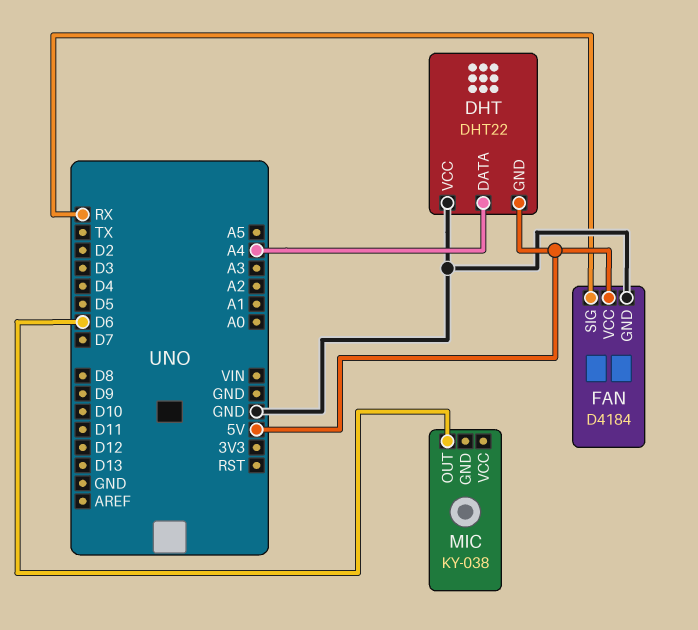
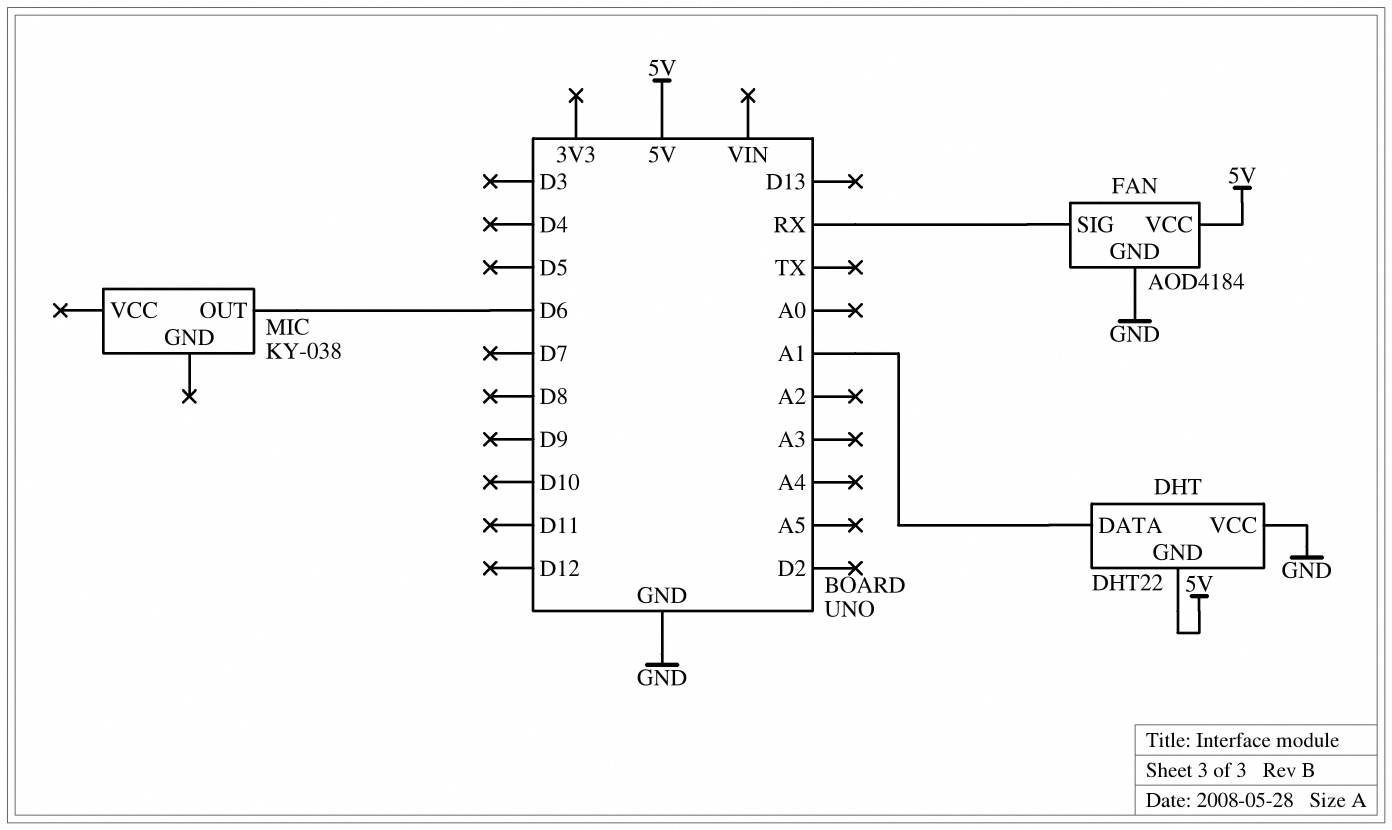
DHT pin DATA: A4 -> A1
FAN: D4184 -> AOD4184

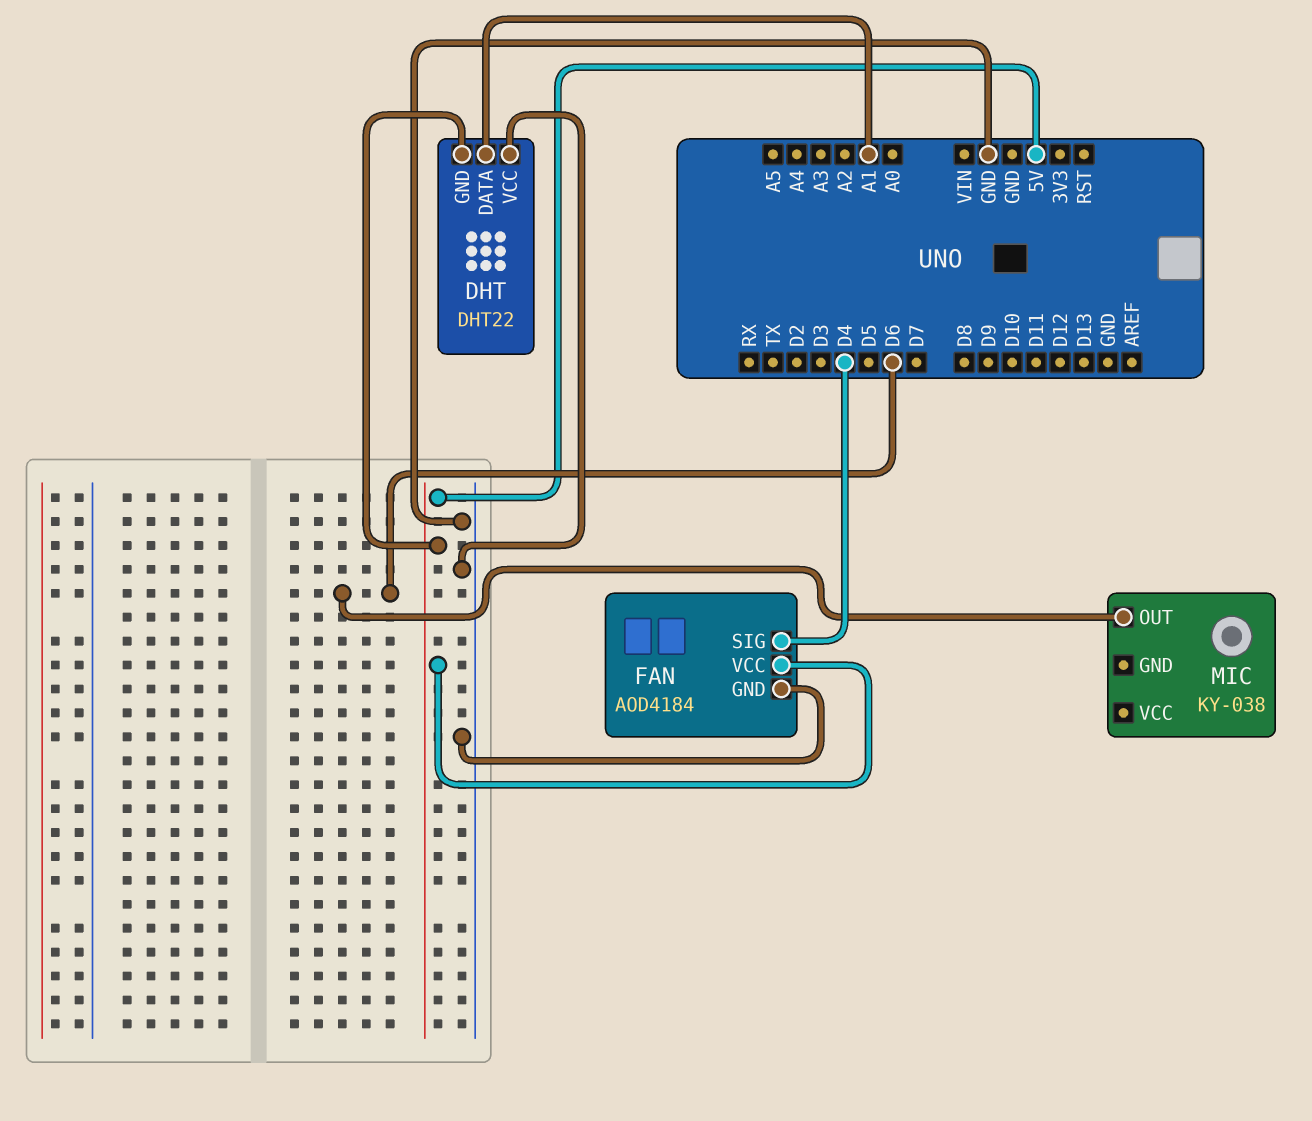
FAN pin SIG: RX -> D4

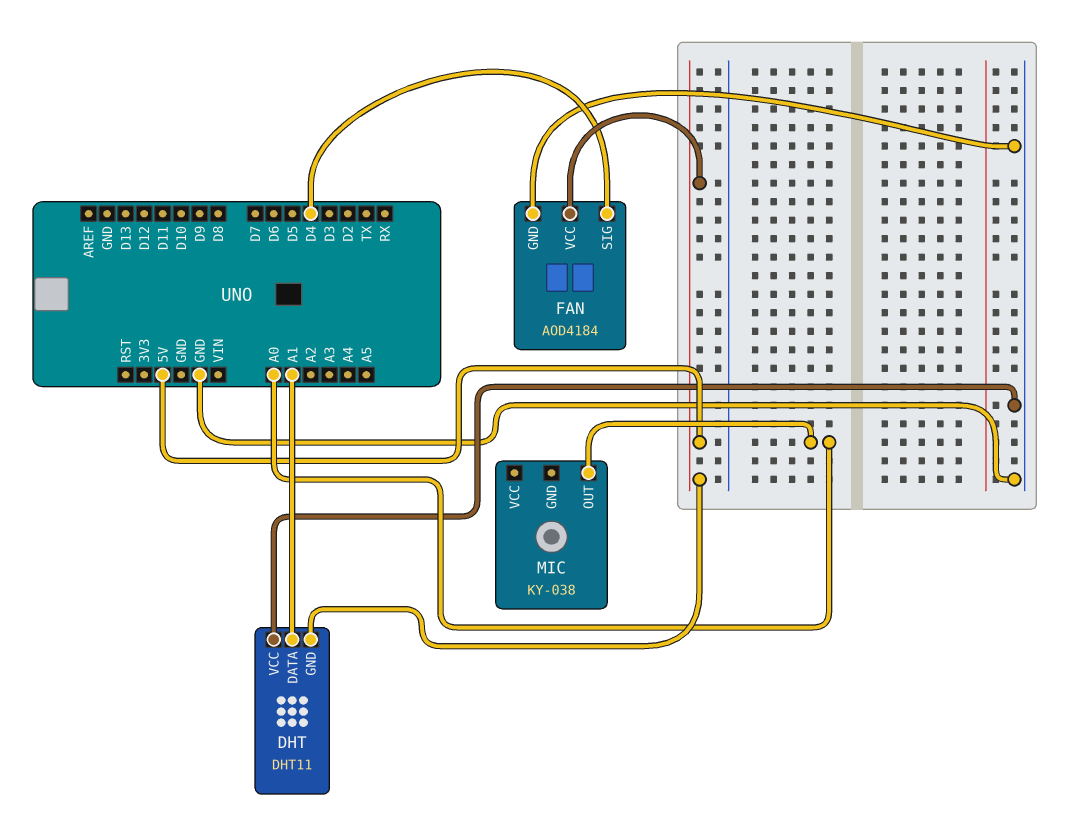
DHT: DHT22 -> DHT11
MIC pin OUT: D6 -> A0

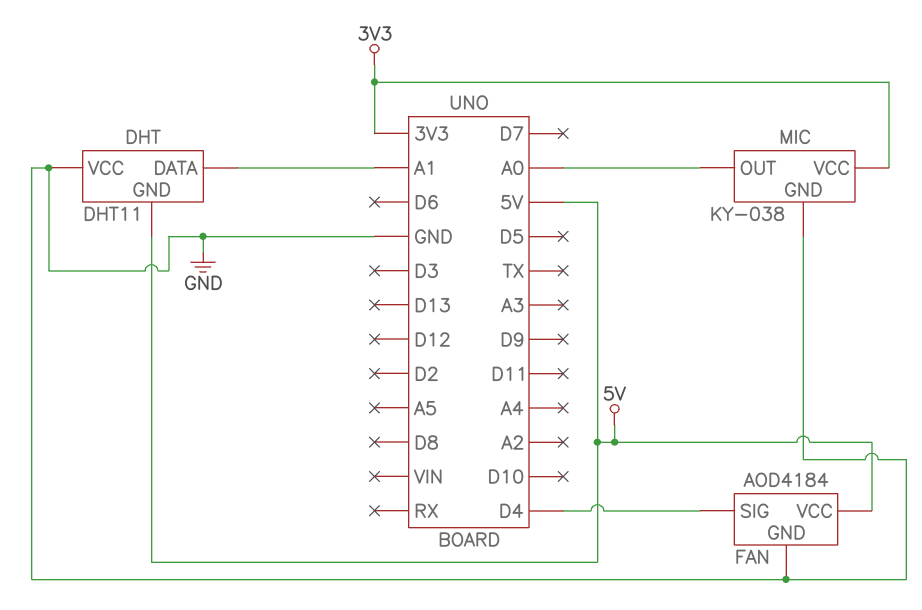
MIC pin GND: none -> GND
MIC pin VCC: none -> 3V3

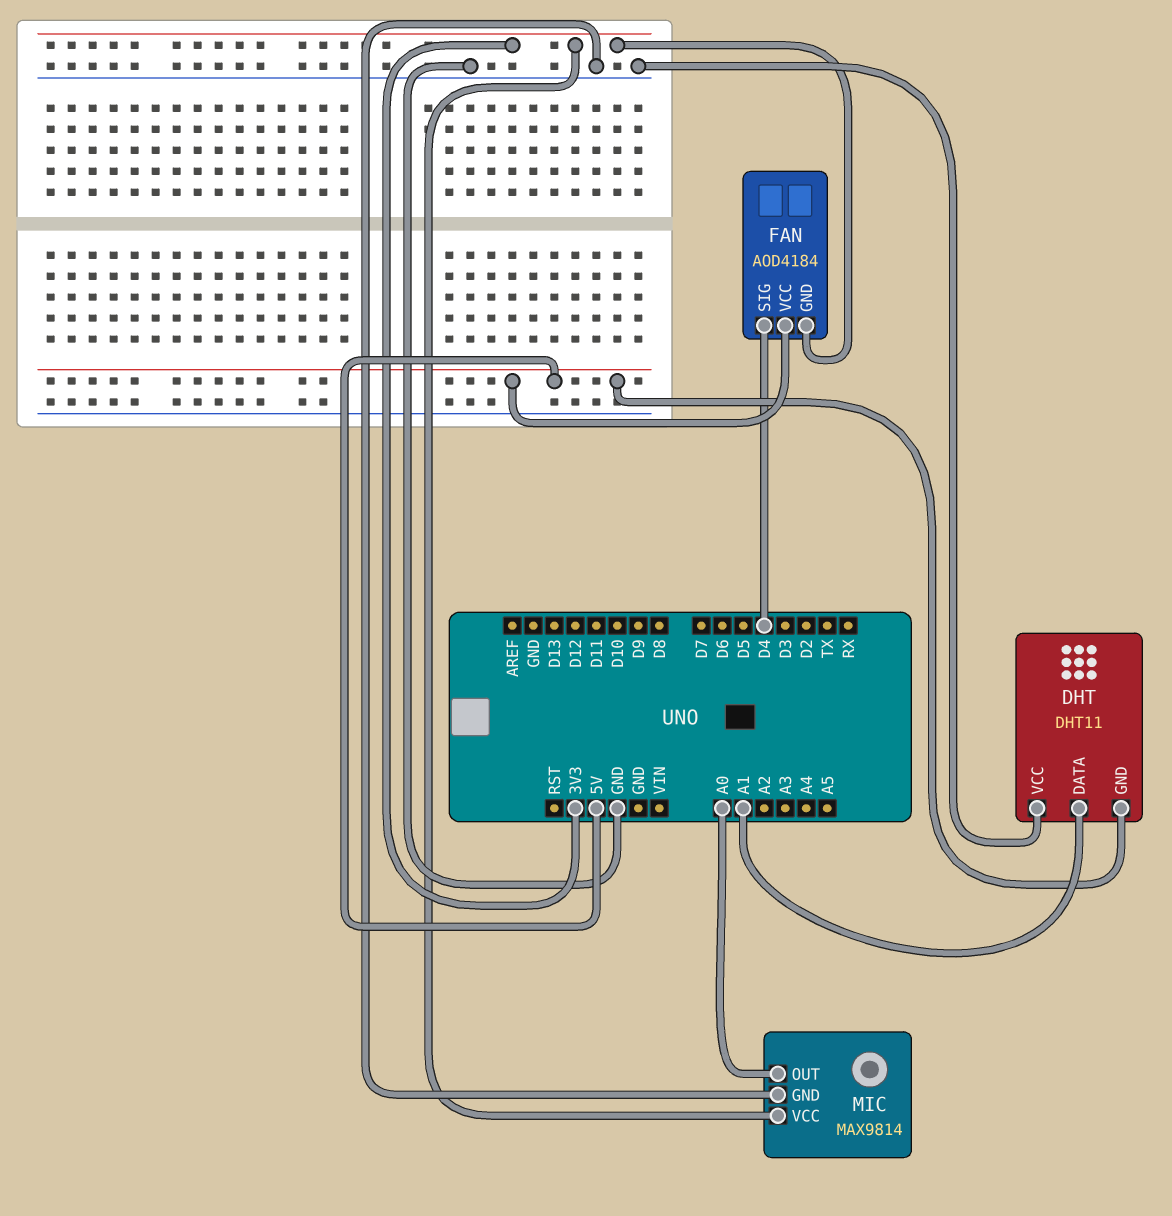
FAN pin GND: GND -> 3V3
MIC: KY-038 -> MAX9814

